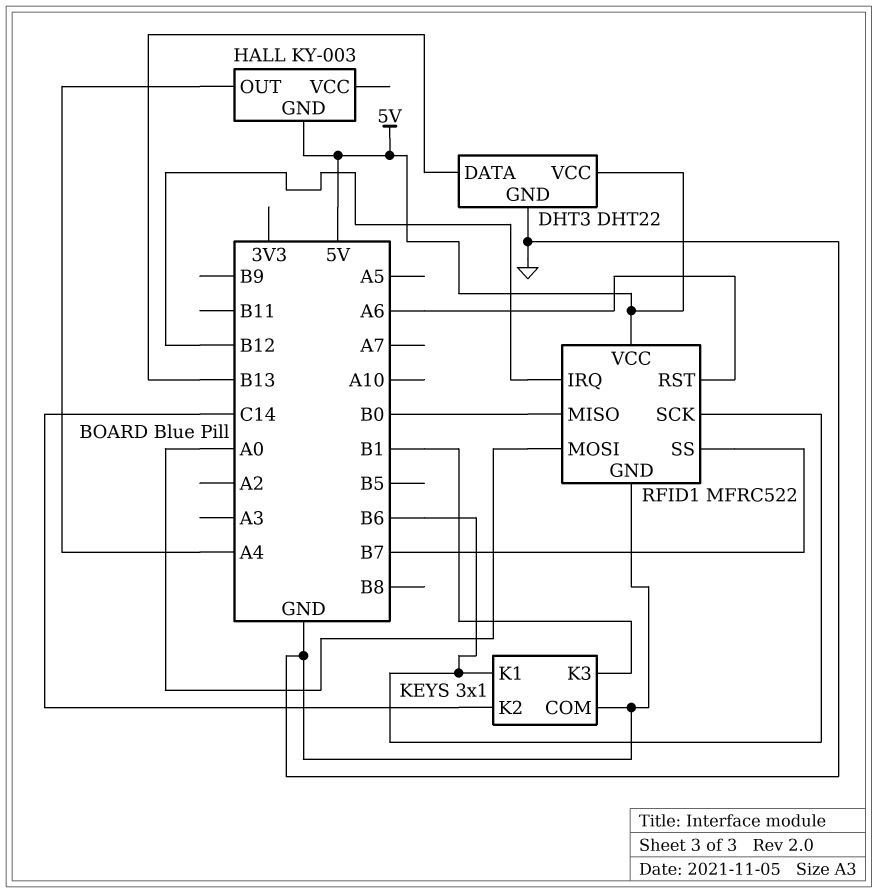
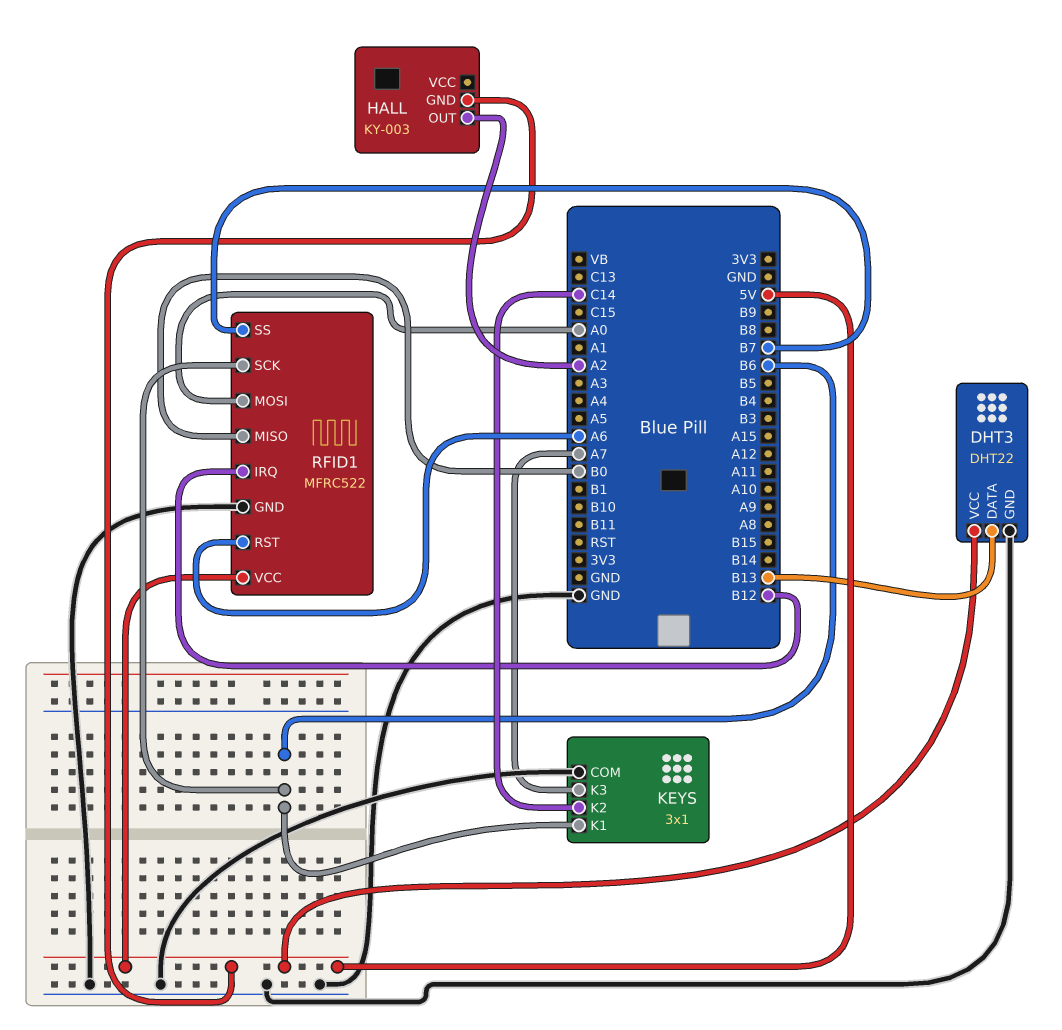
HALL pin OUT: A4 -> A2
KEYS pin K3: B1 -> A7

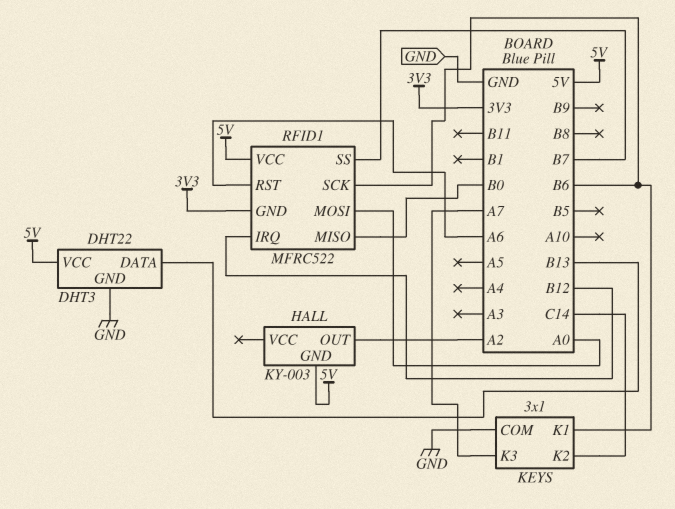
RFID1 pin GND: GND -> 3V3

